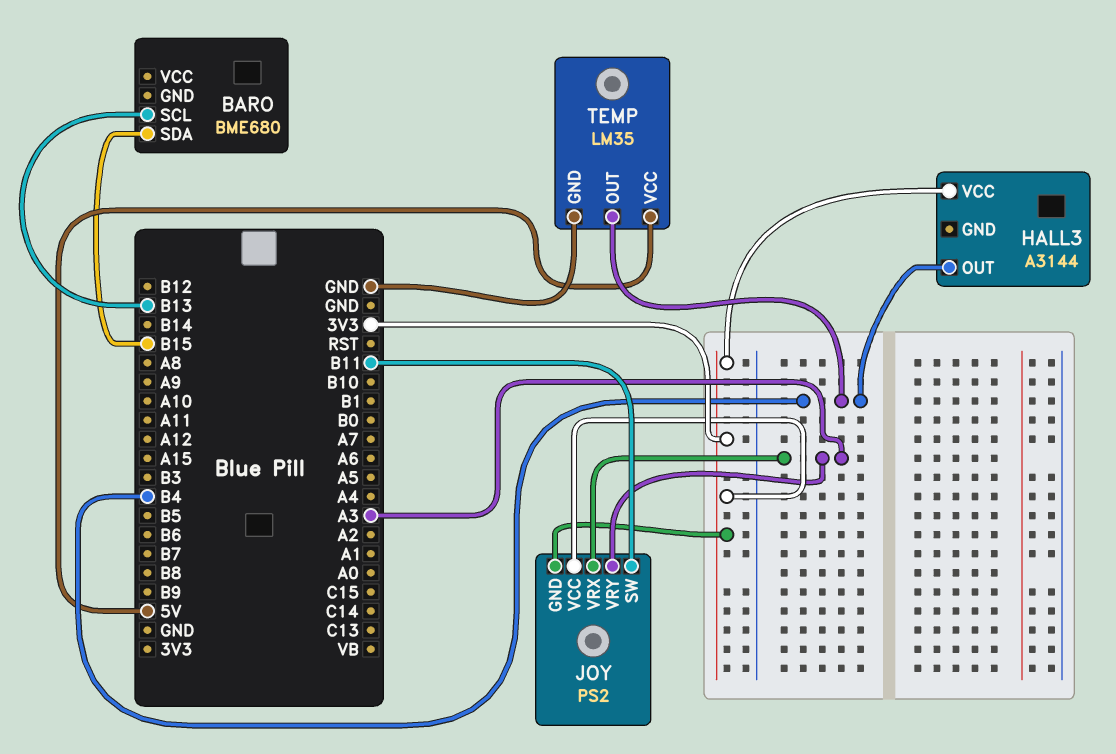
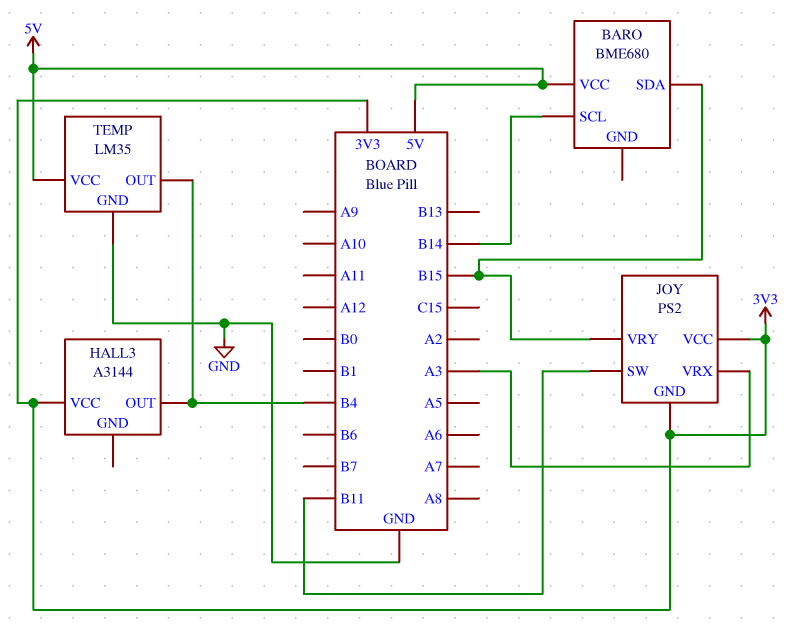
BARO pin SCL: B13 -> B14
BARO pin VCC: none -> 5V
JOY pin VRY: A3 -> B15

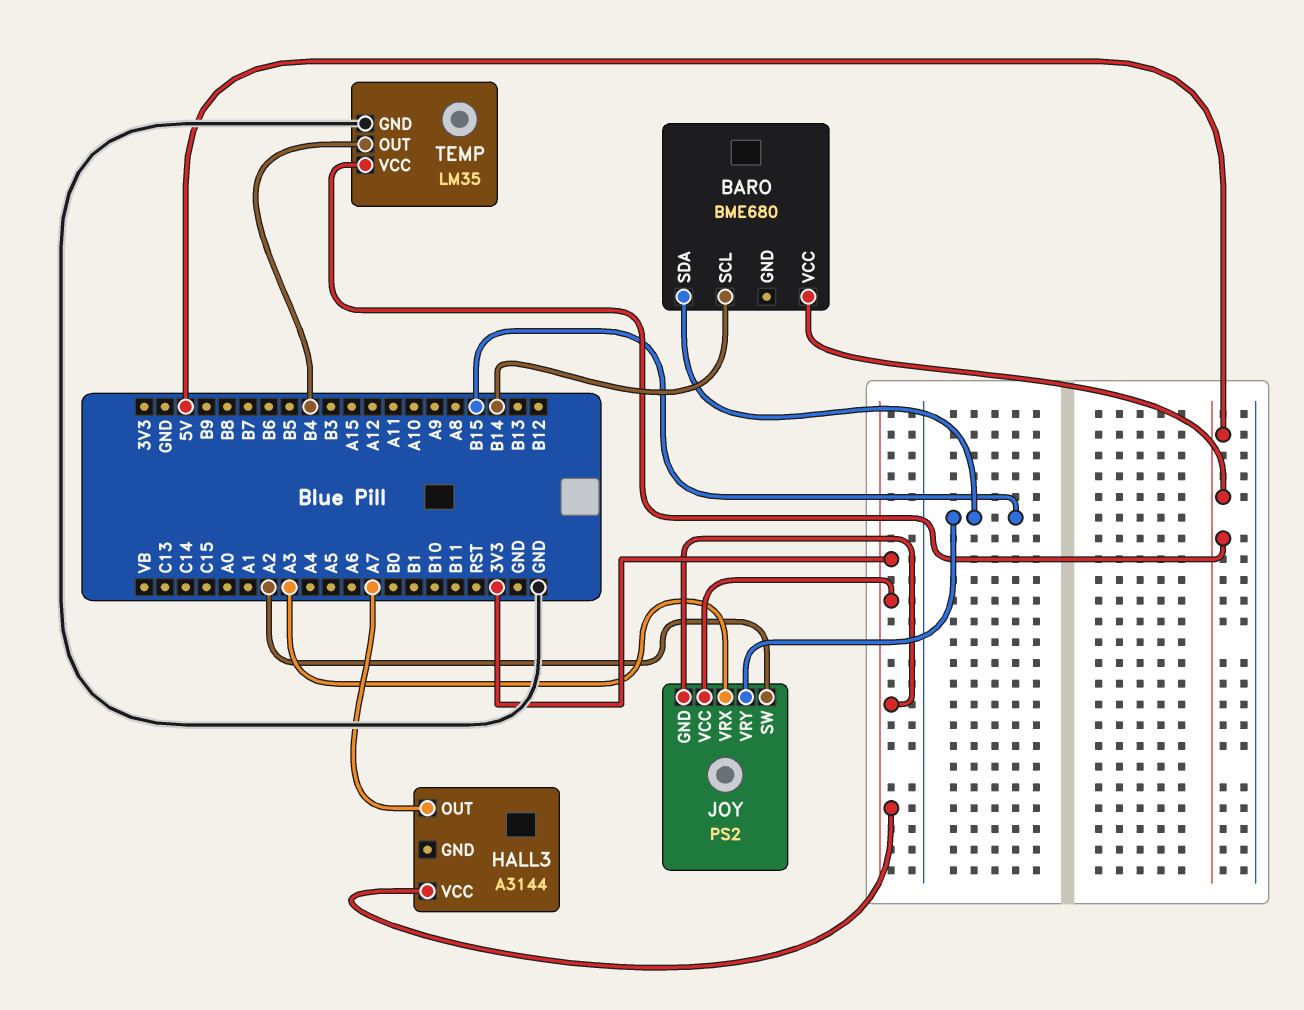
HALL3 pin OUT: B4 -> A7
JOY pin SW: B11 -> A2

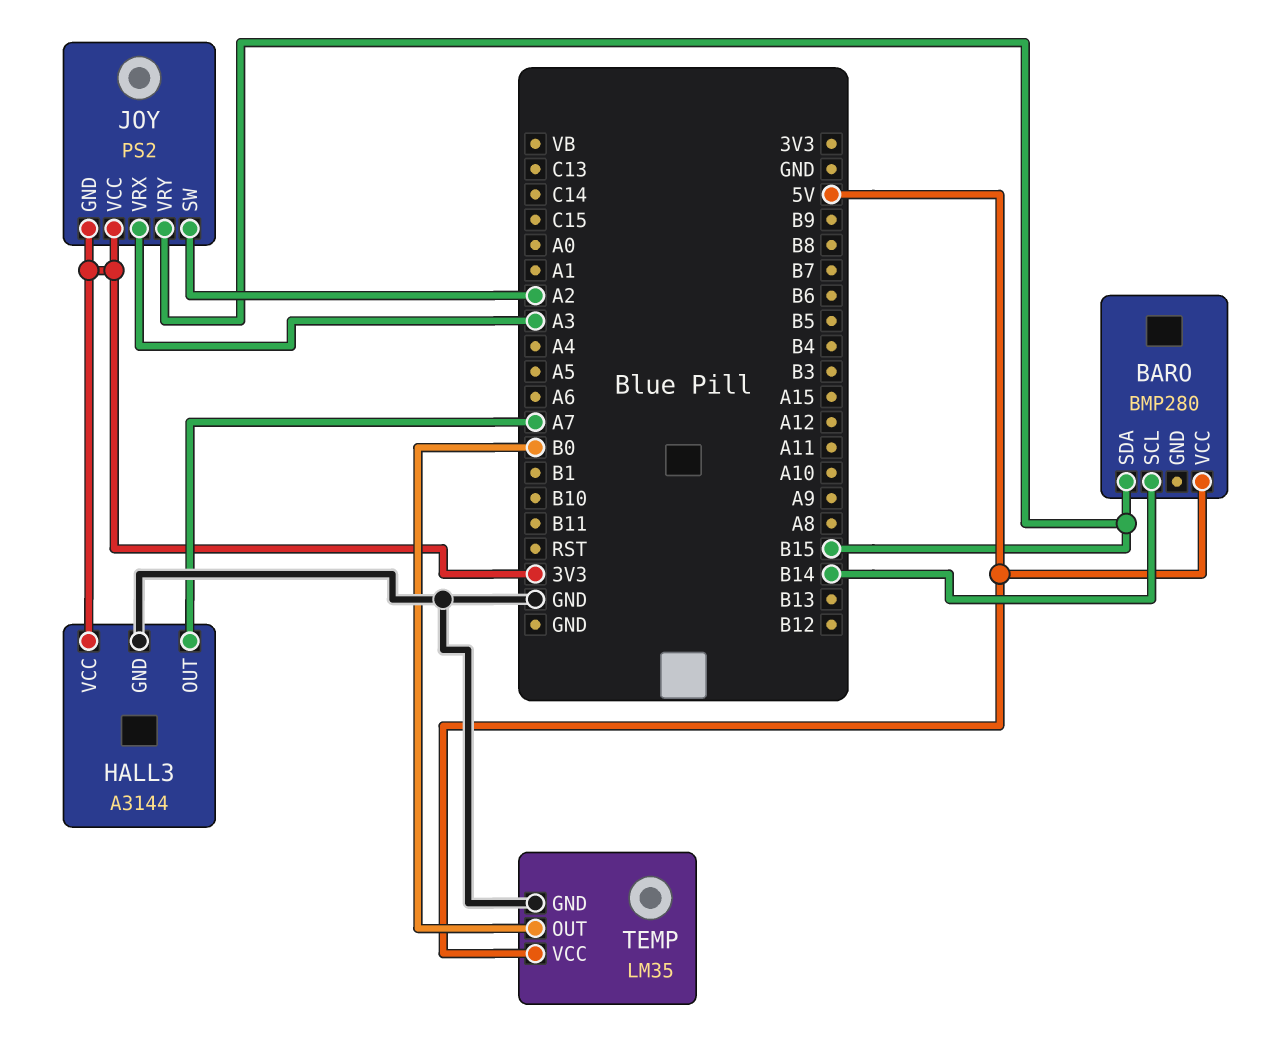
BARO: BME680 -> BMP280
HALL3 pin GND: none -> GND
TEMP pin OUT: B4 -> B0

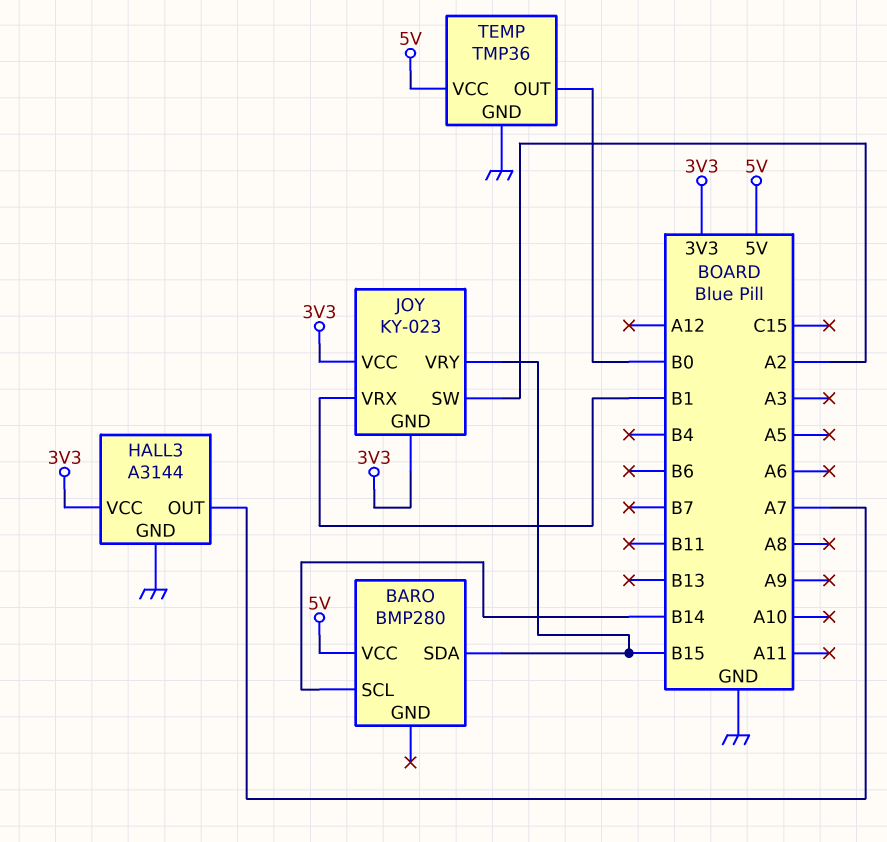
JOY: PS2 -> KY-023
JOY pin VRX: A3 -> B1
TEMP: LM35 -> TMP36

